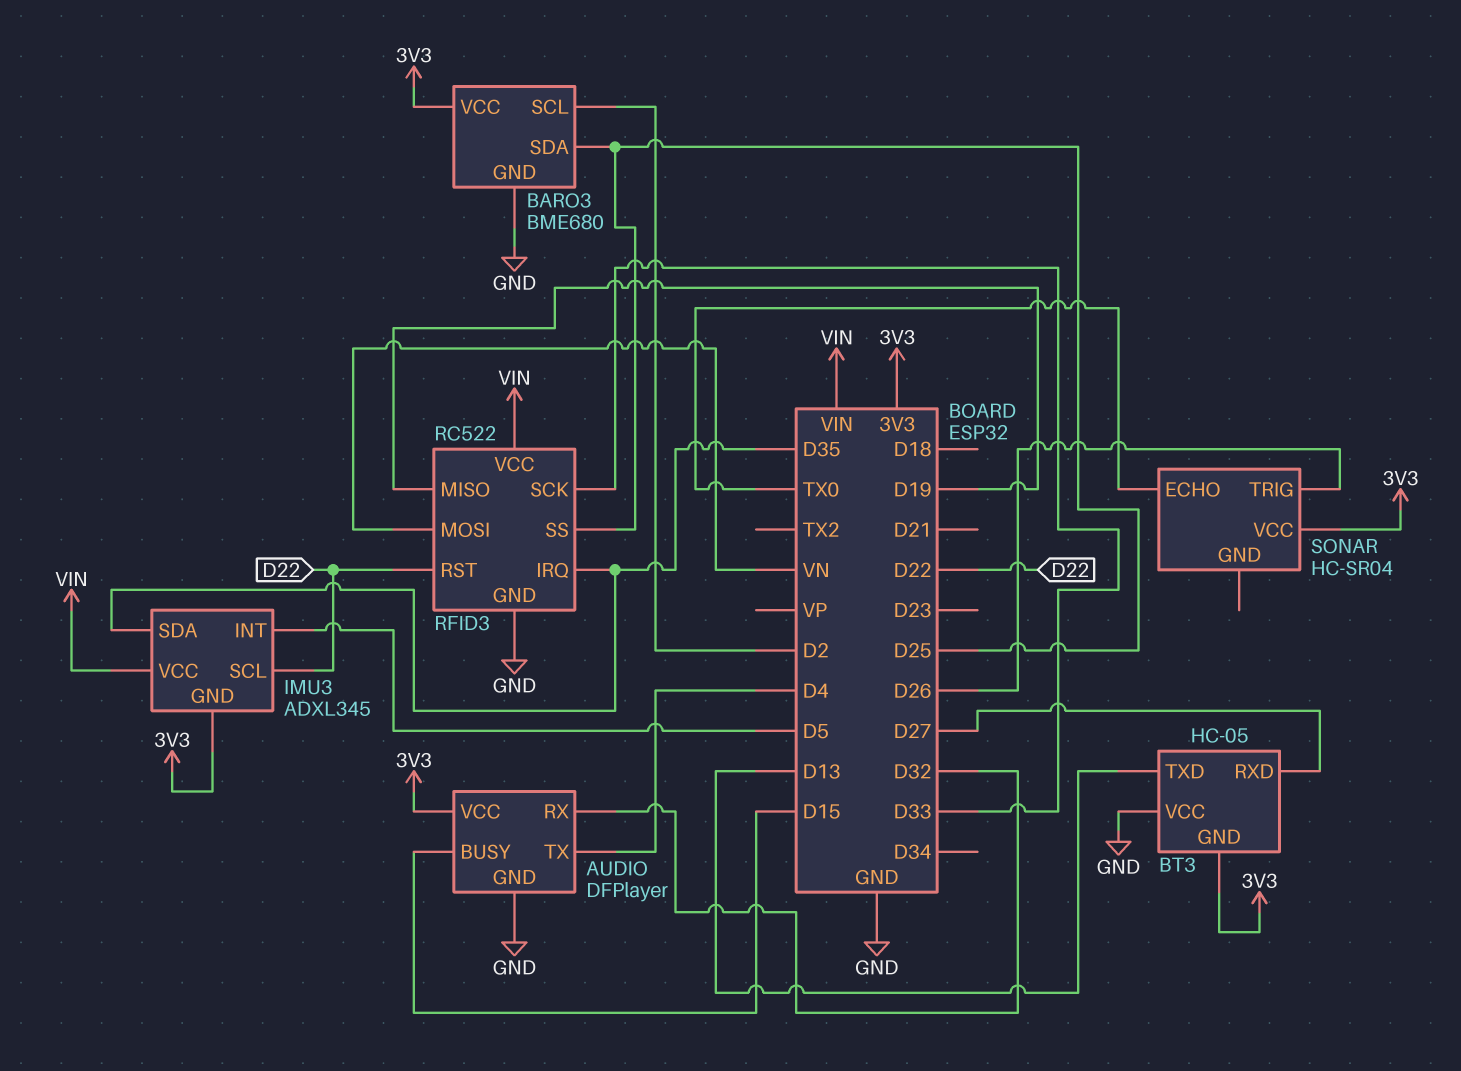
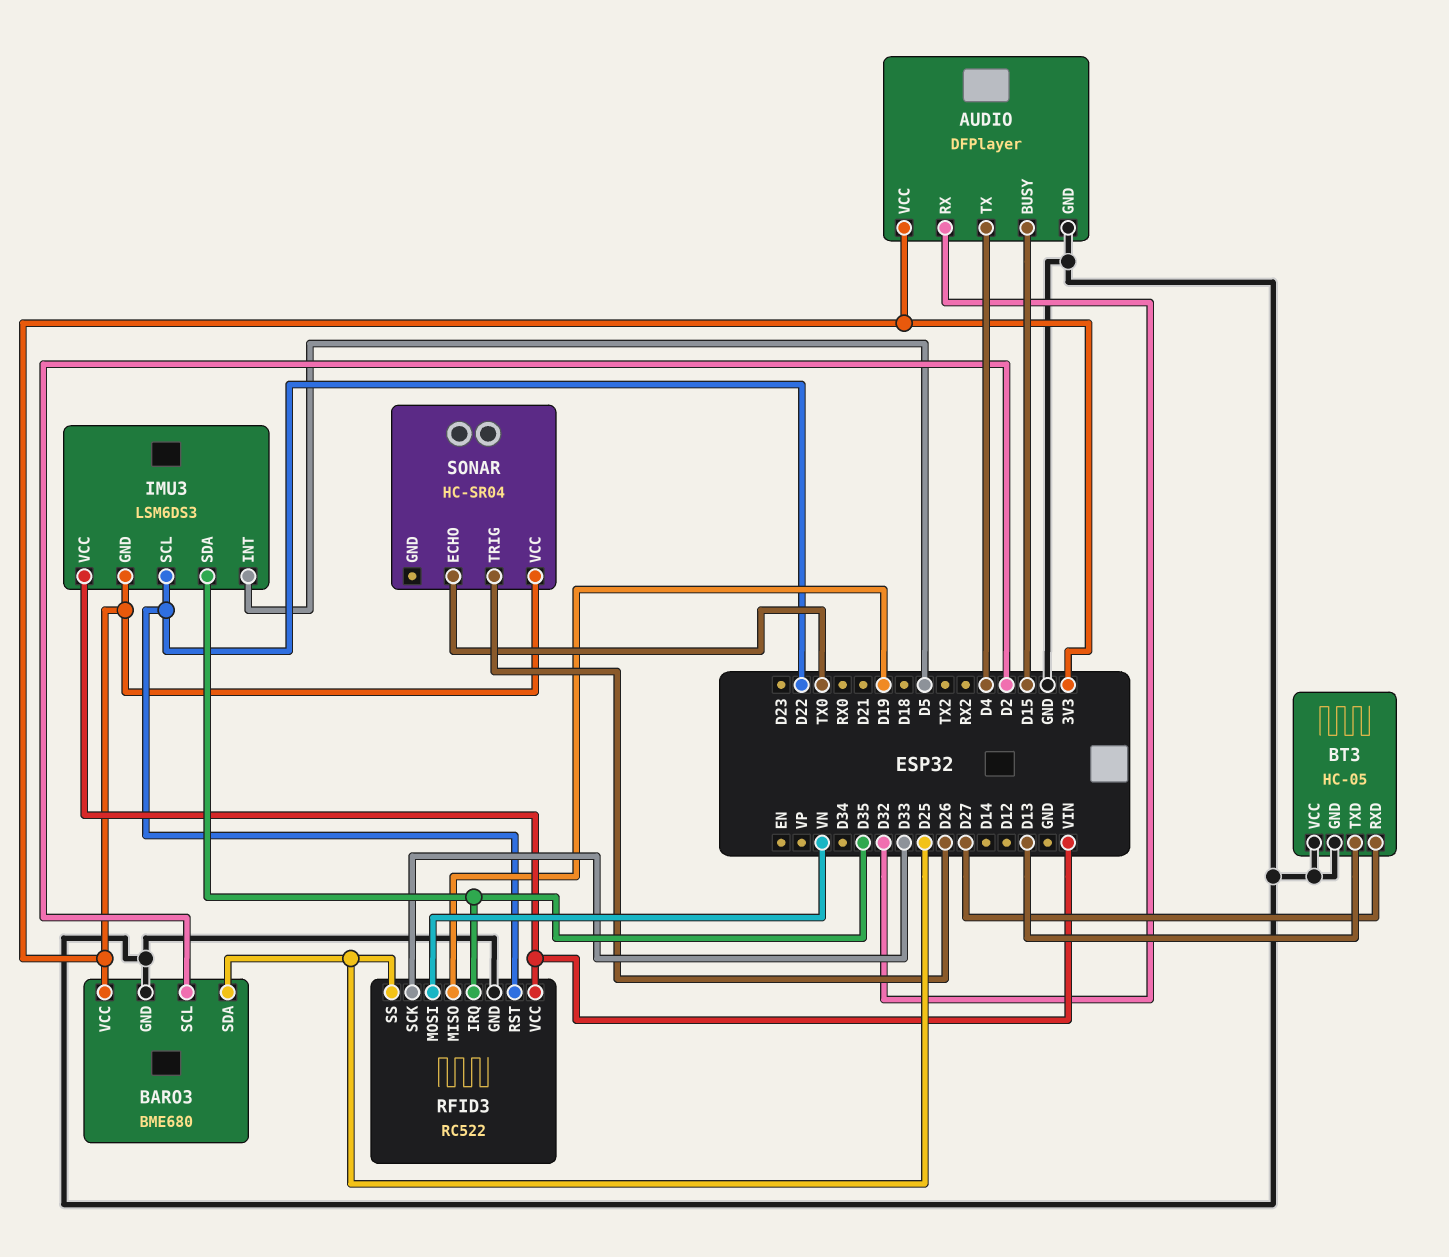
BT3 pin GND: 3V3 -> GND
IMU3: ADXL345 -> LSM6DS3

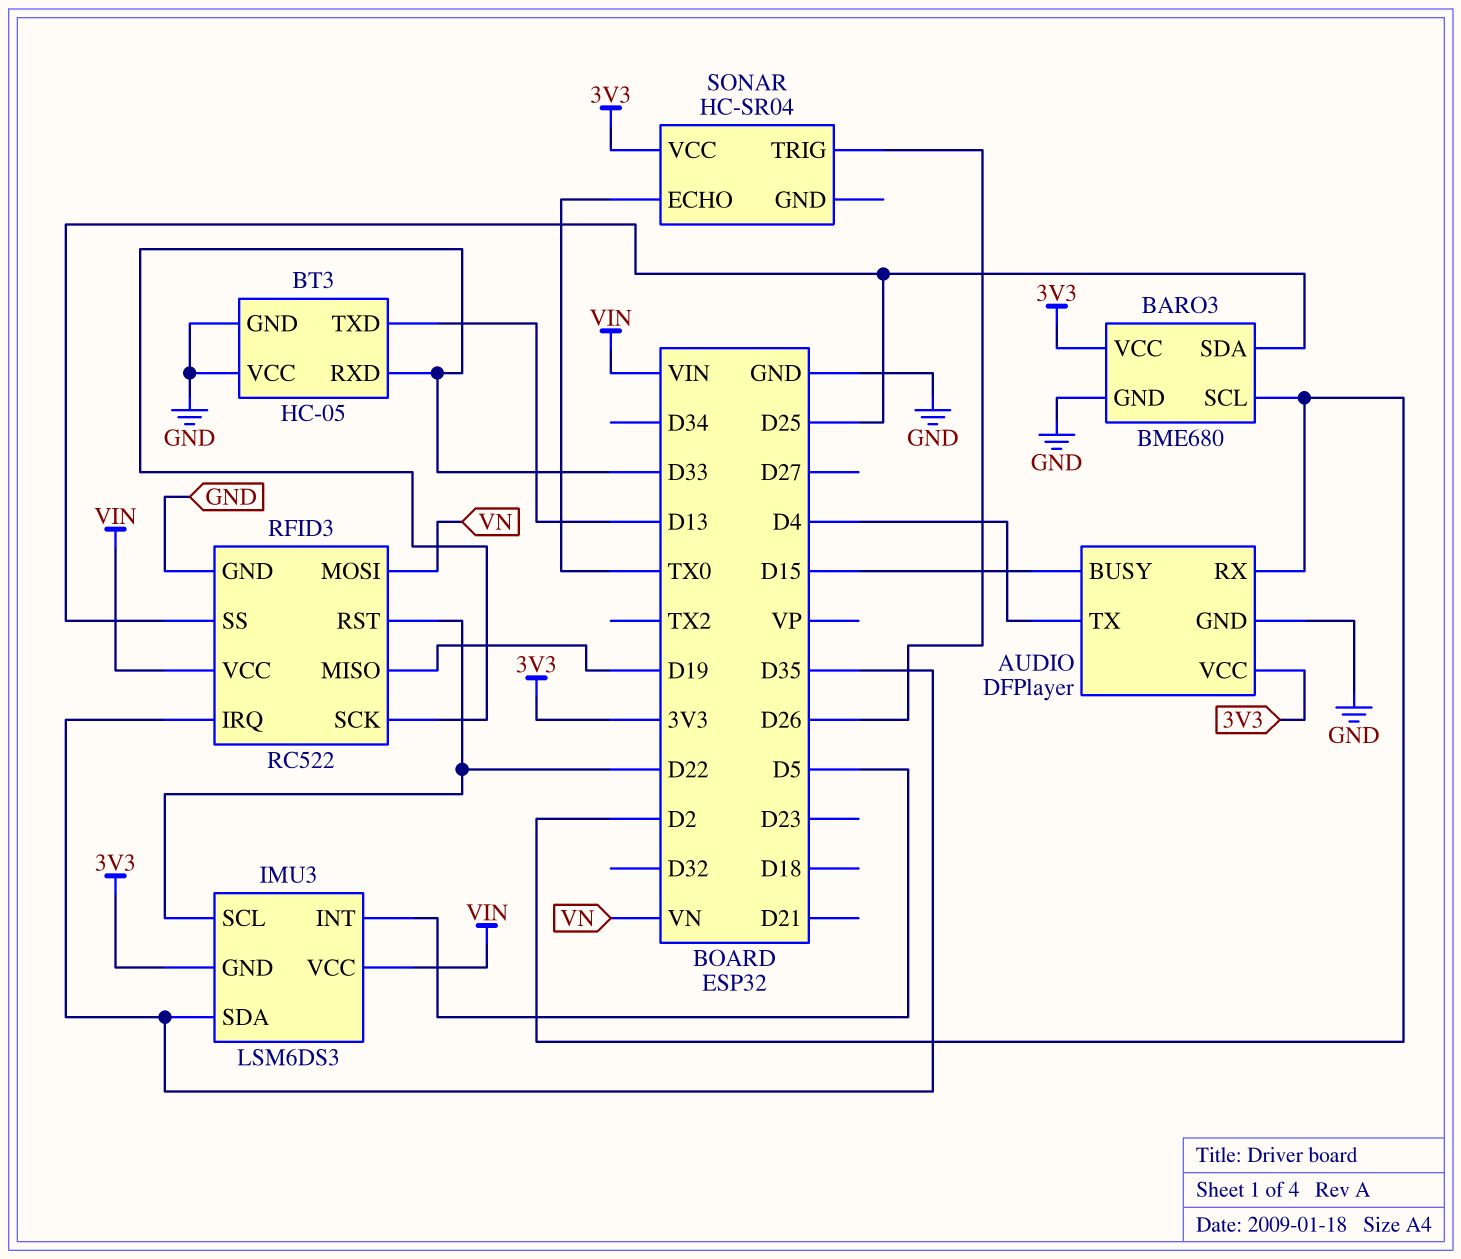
AUDIO pin RX: D32 -> D2
BT3 pin RXD: D27 -> D33

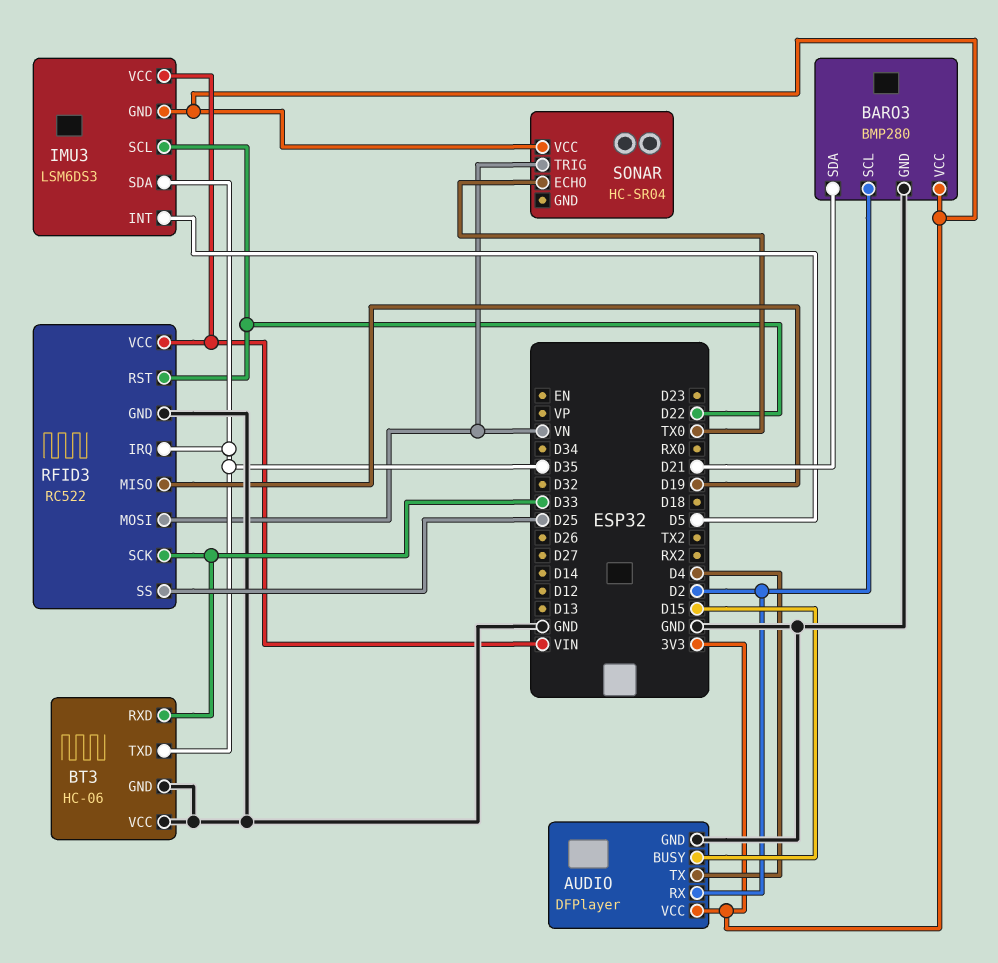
BARO3: BME680 -> BMP280
BARO3 pin SDA: D25 -> D21
BT3: HC-05 -> HC-06
BT3 pin TXD: D13 -> D35
SONAR pin TRIG: D26 -> VN

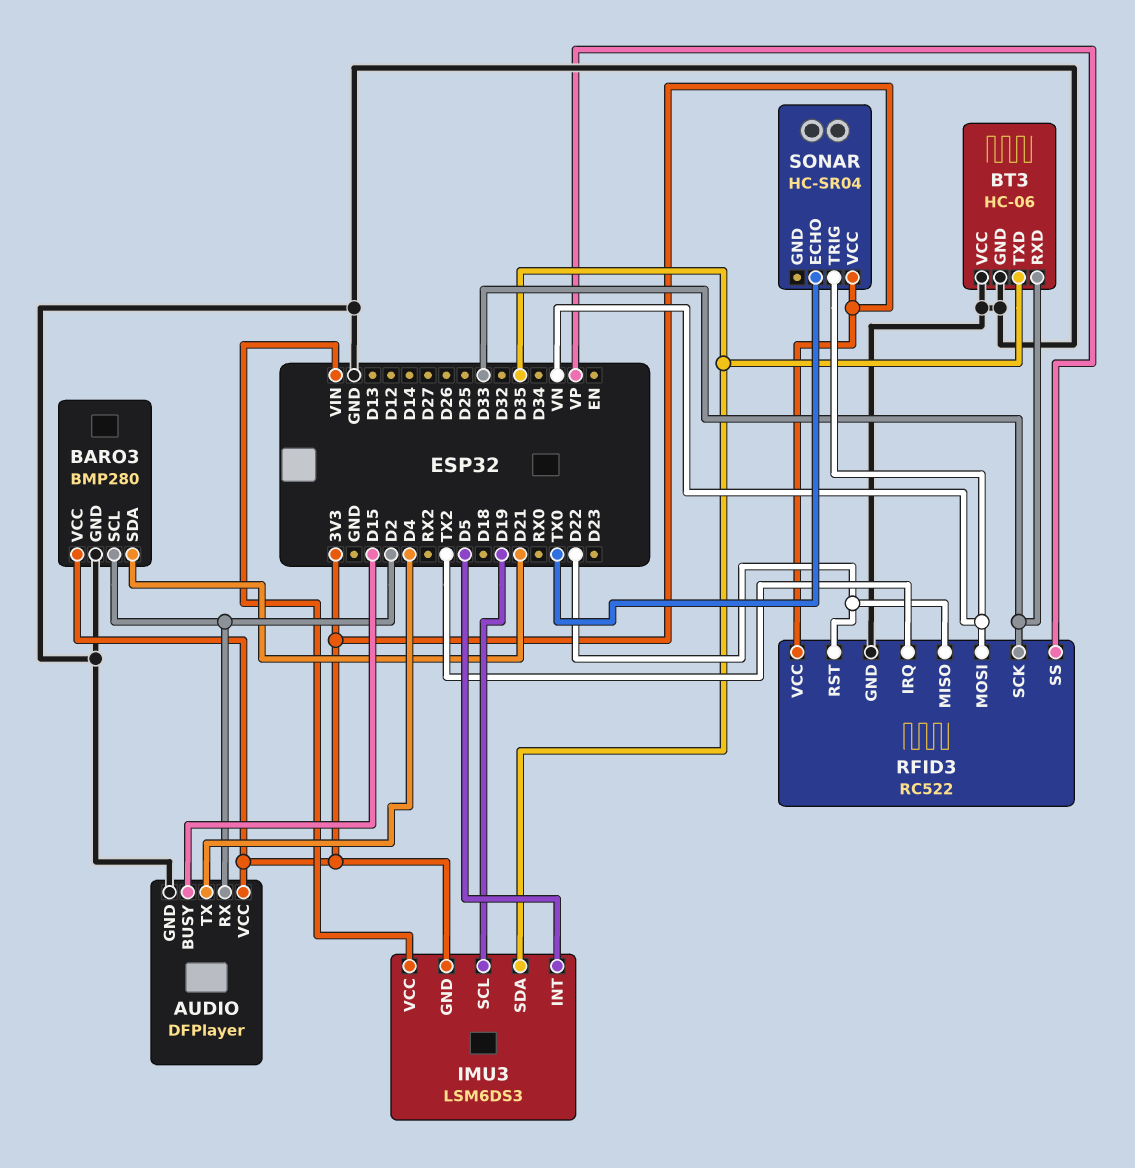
IMU3 pin SCL: D22 -> D19
RFID3 pin IRQ: D35 -> TX2
RFID3 pin MISO: D19 -> D22
RFID3 pin SS: D25 -> VP
RFID3 pin VCC: VIN -> 3V3

